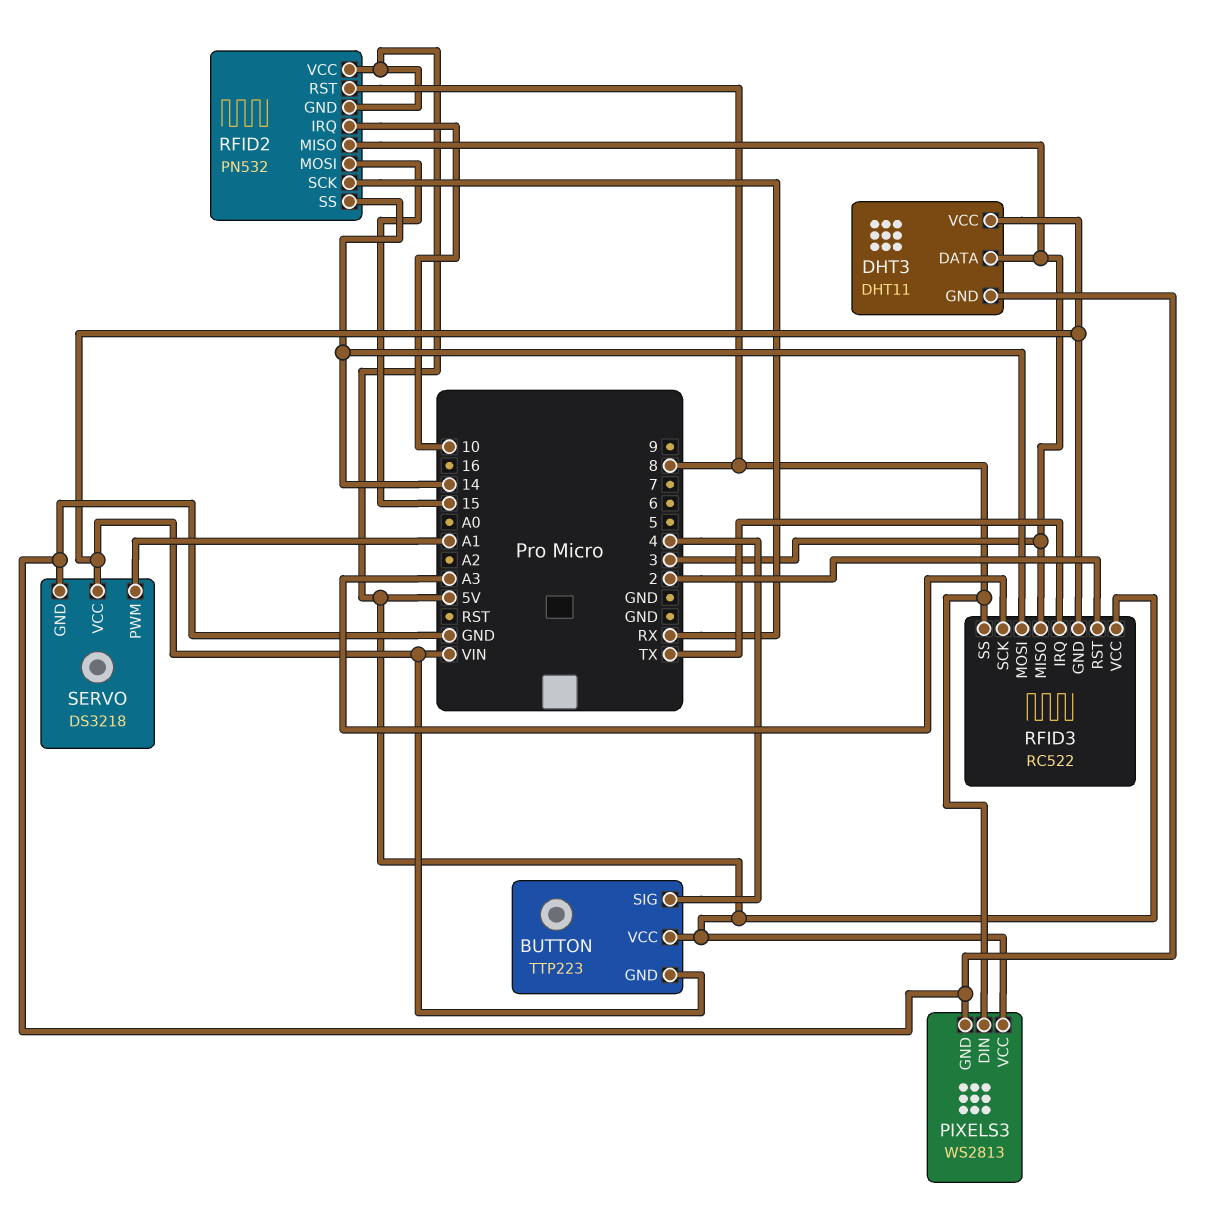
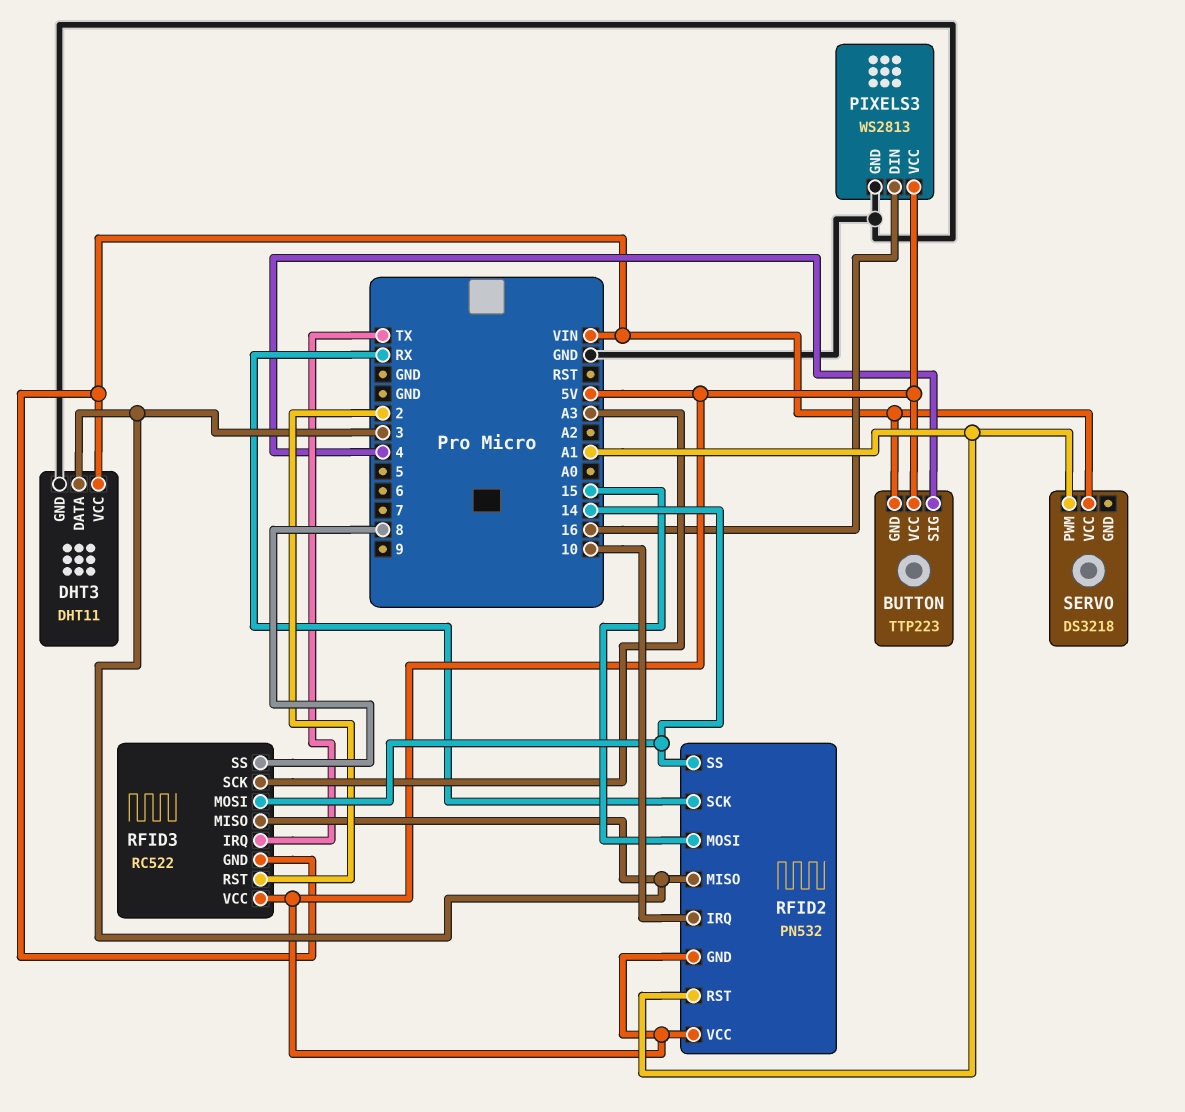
PIXELS3 pin DIN: 8 -> 16
RFID2 pin RST: 8 -> A1
SERVO pin GND: GND -> none

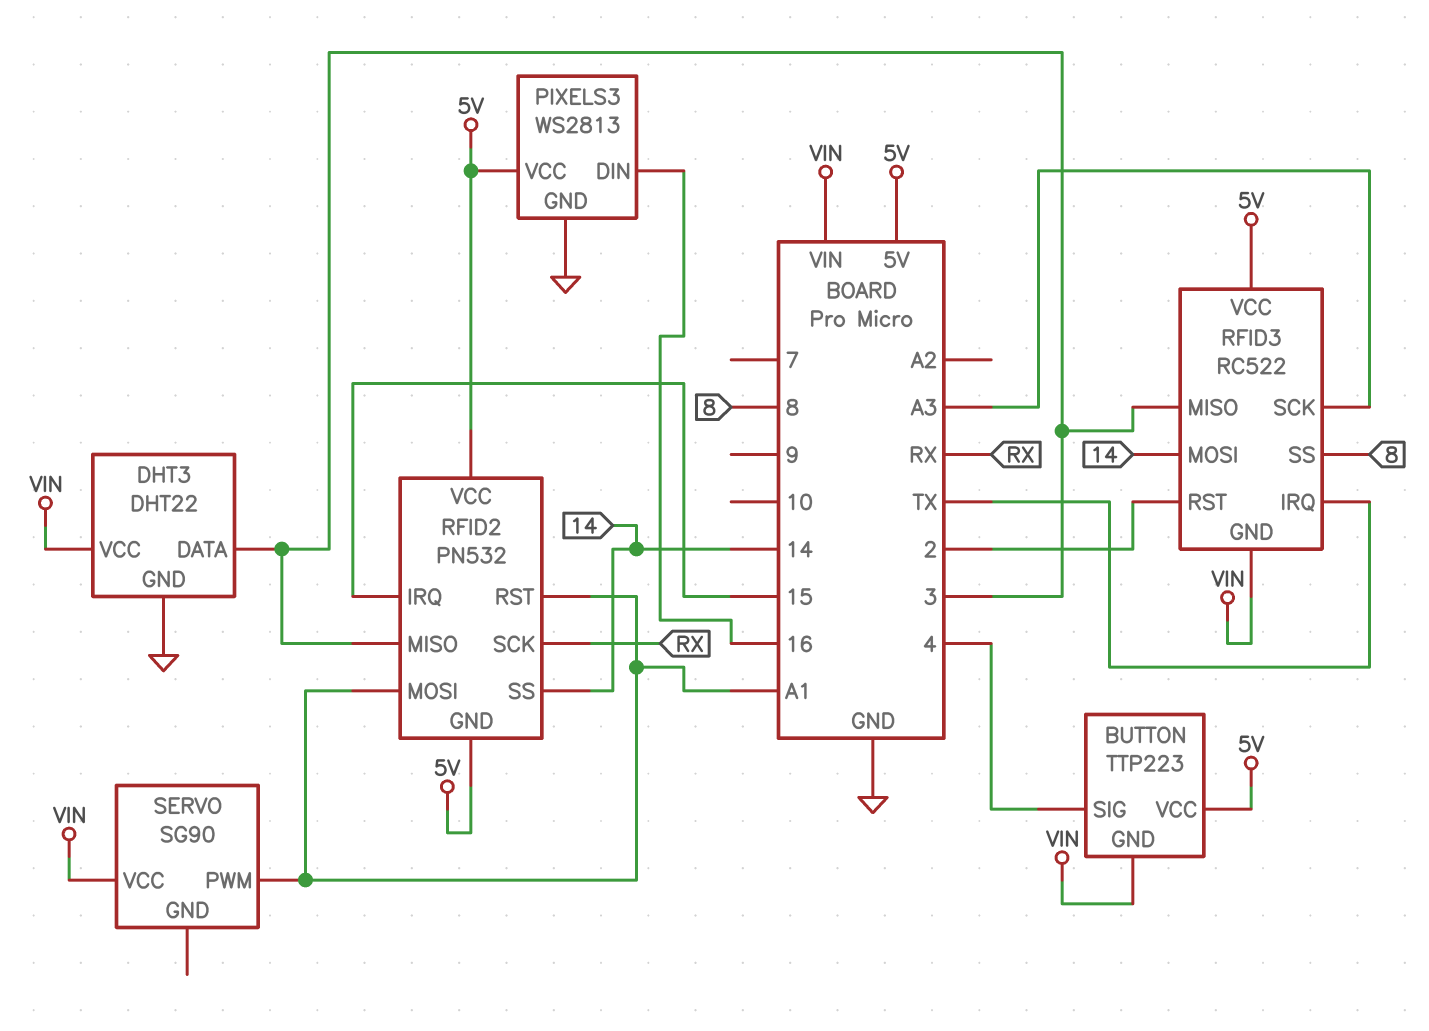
DHT3: DHT11 -> DHT22
RFID2 pin IRQ: 10 -> 15
RFID2 pin MOSI: 15 -> A1
SERVO: DS3218 -> SG90

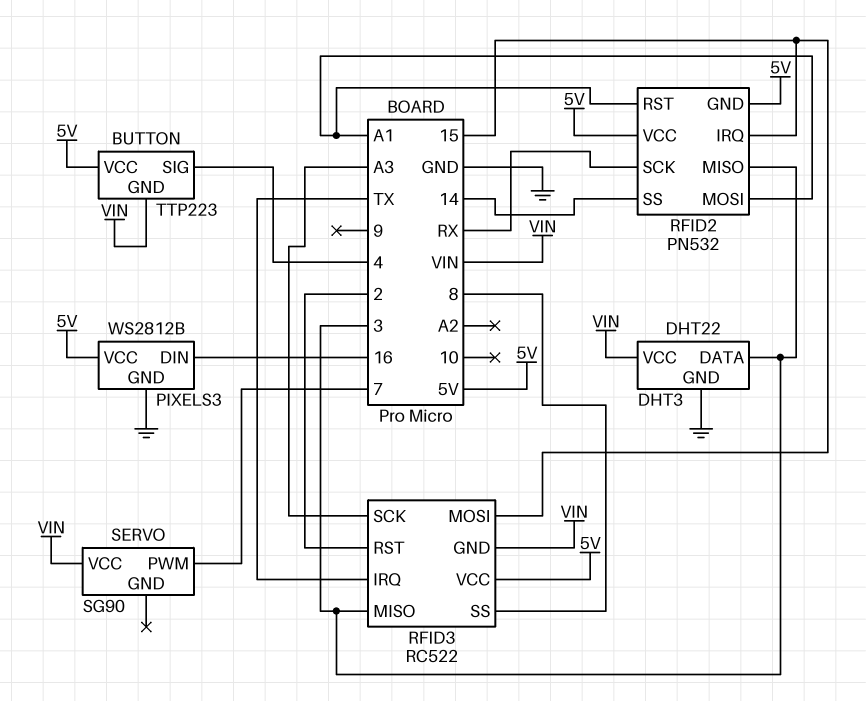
PIXELS3: WS2813 -> WS2812B
RFID3 pin MOSI: 14 -> 15
SERVO pin PWM: A1 -> 7

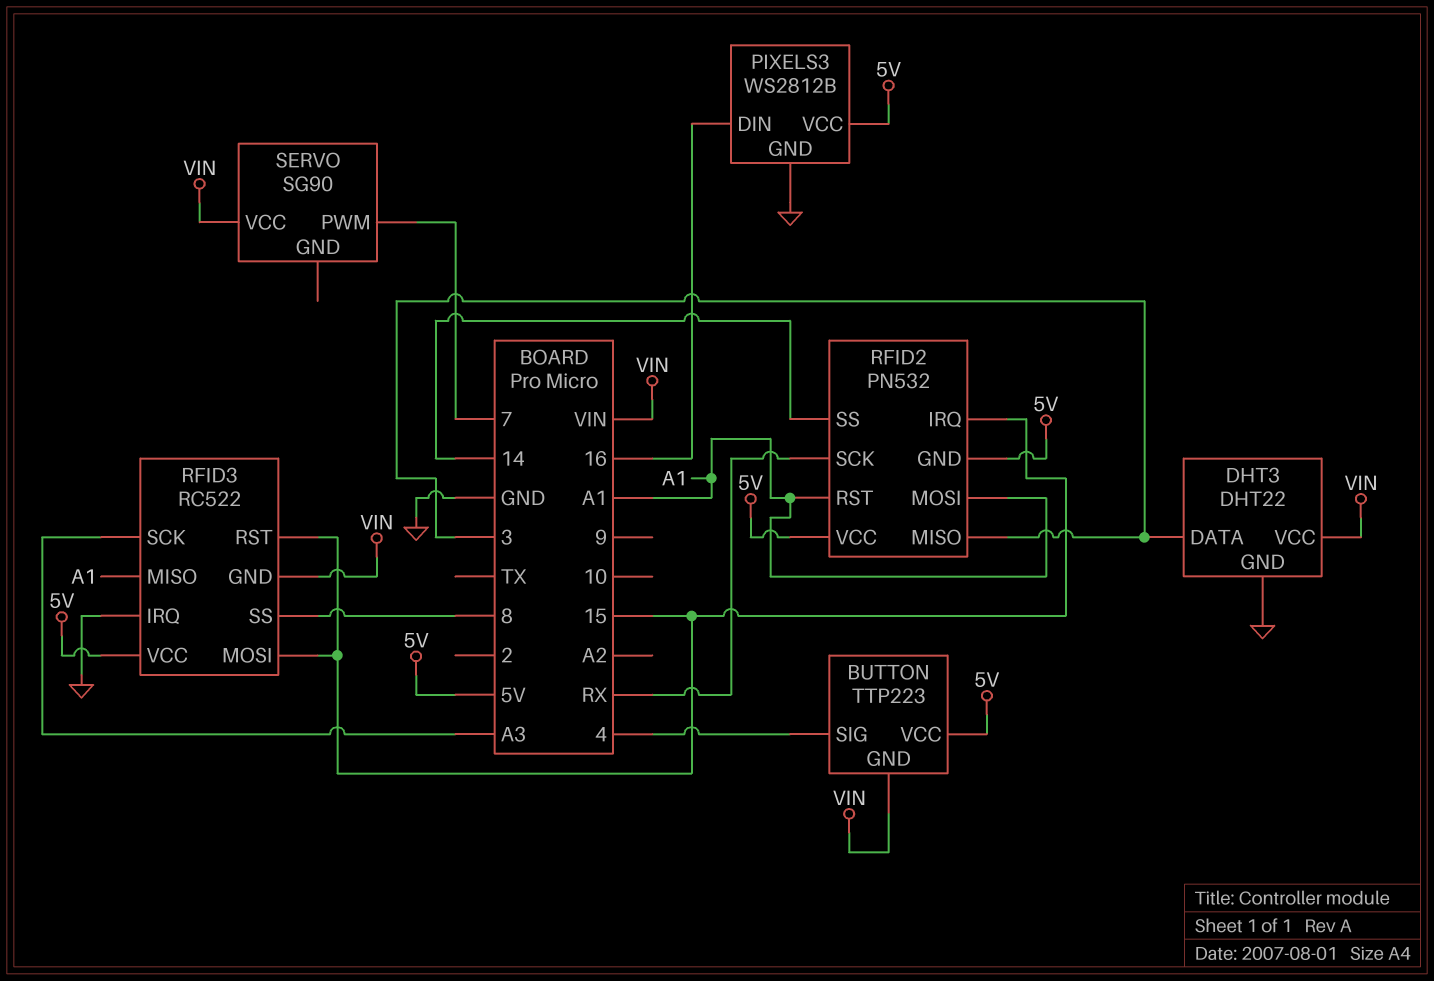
RFID3 pin IRQ: TX -> GND
RFID3 pin MISO: 3 -> A1
RFID3 pin RST: 2 -> 15

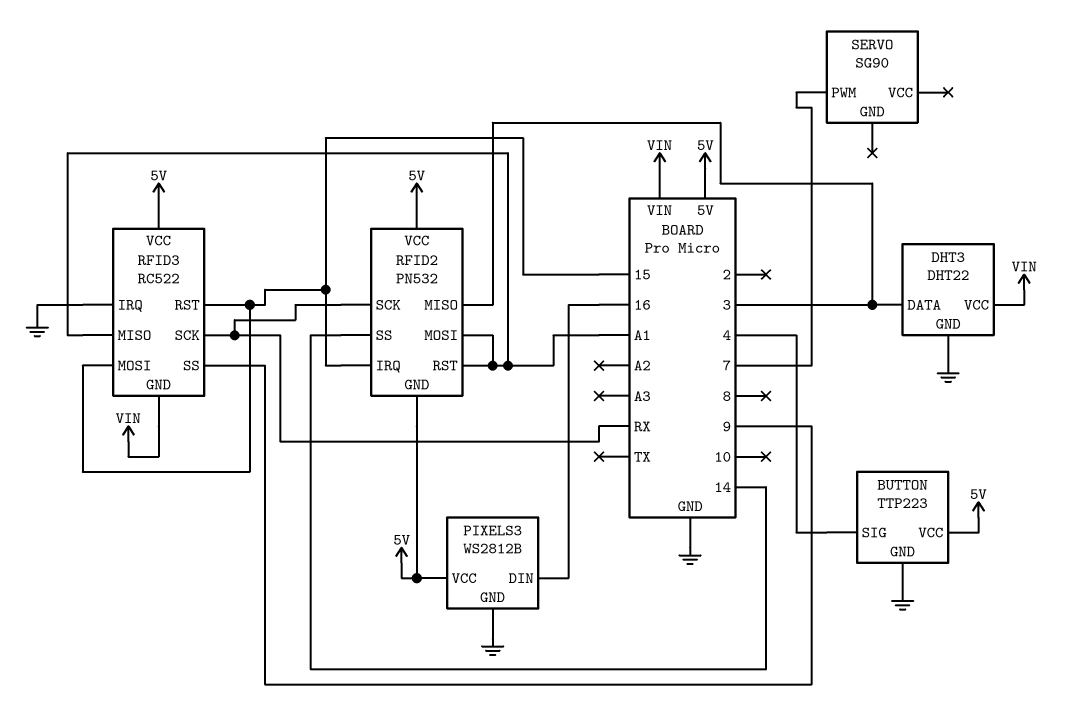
BUTTON pin GND: VIN -> GND
RFID3 pin SCK: A3 -> RX
RFID3 pin SS: 8 -> 9
SERVO pin VCC: VIN -> none

